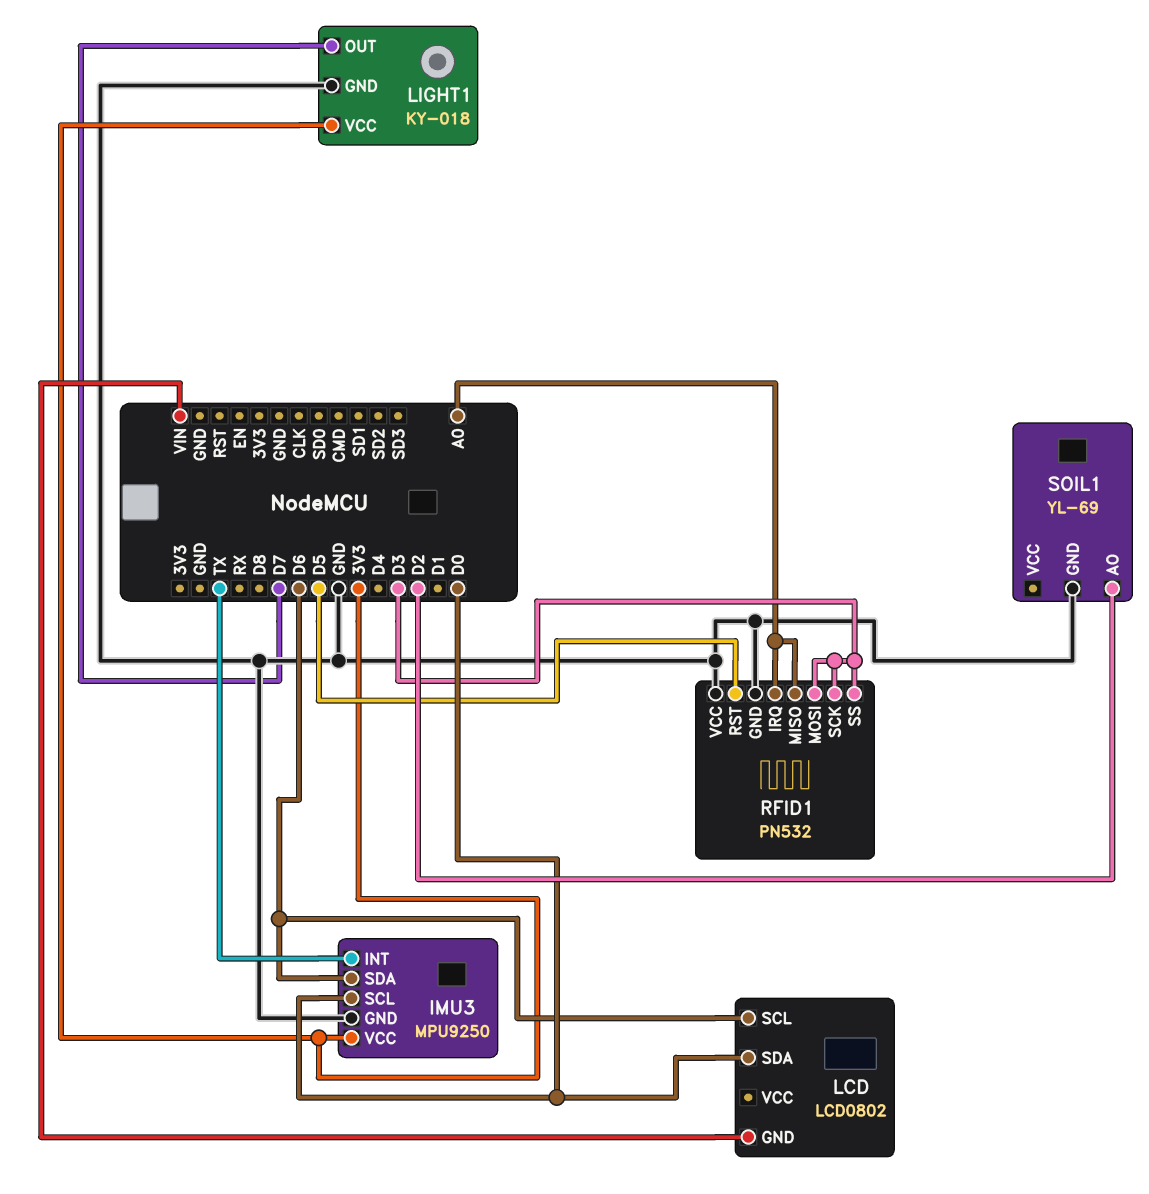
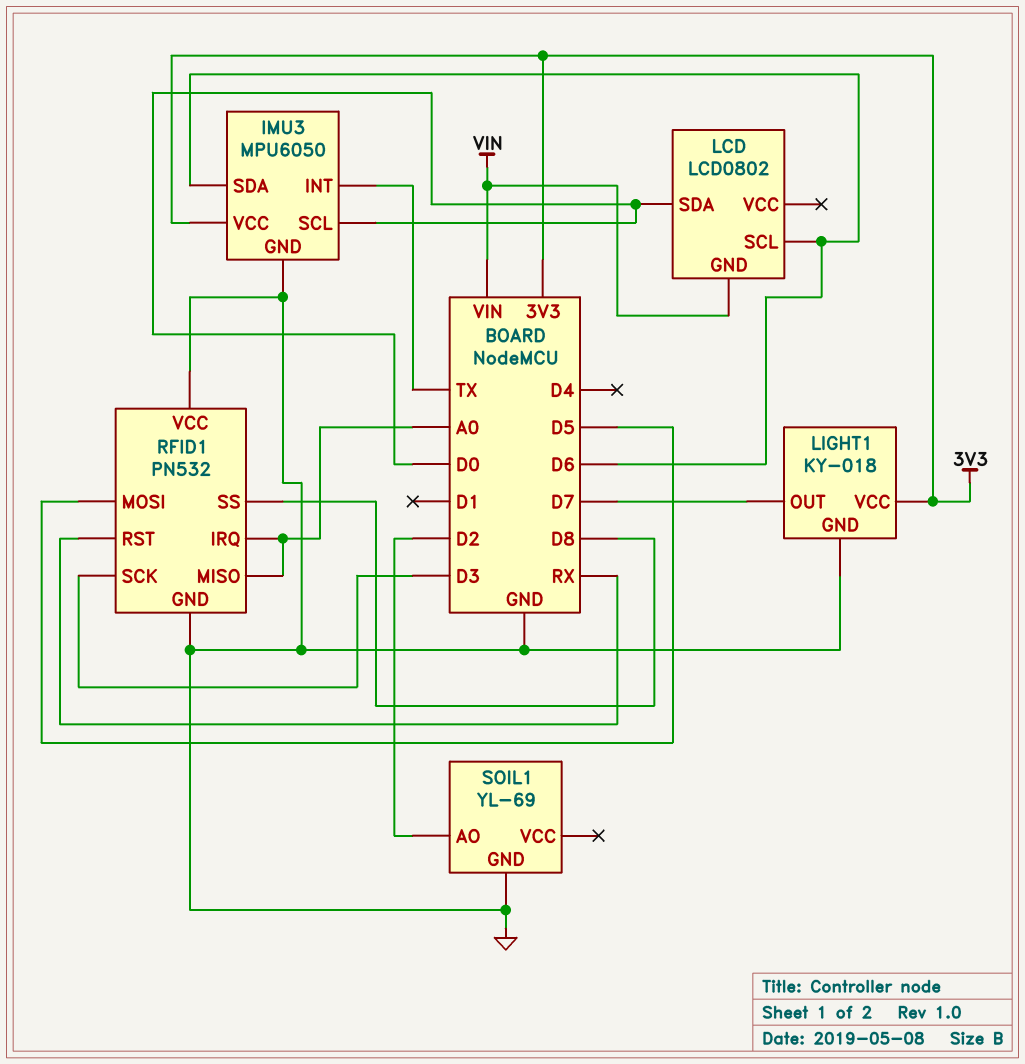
IMU3: MPU9250 -> MPU6050
RFID1 pin MOSI: D3 -> D5
RFID1 pin RST: D5 -> RX
RFID1 pin SS: D3 -> D8

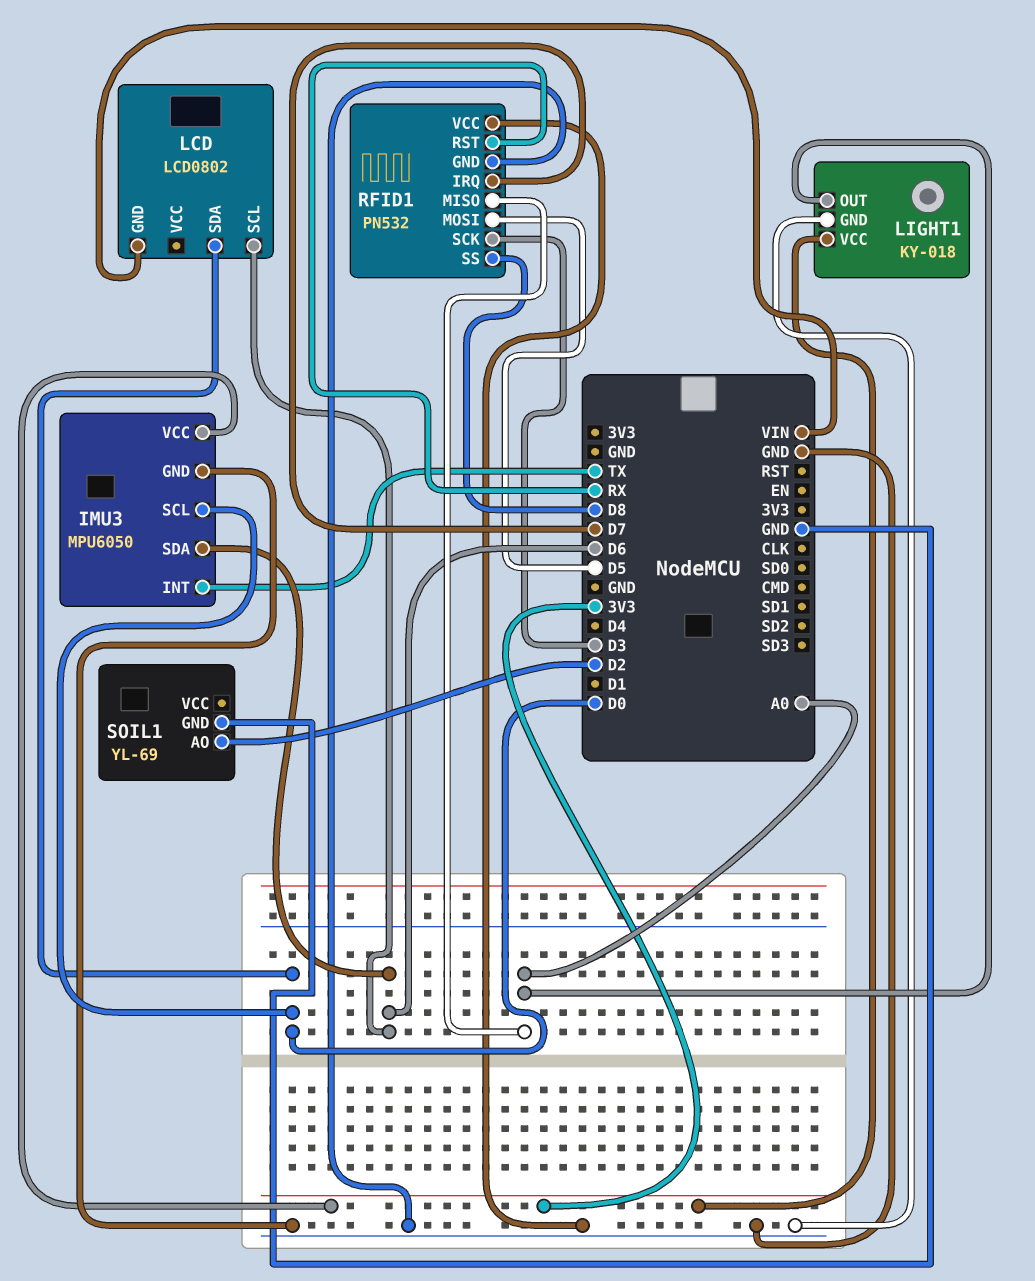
LIGHT1 pin OUT: D7 -> A0
RFID1 pin IRQ: A0 -> D7

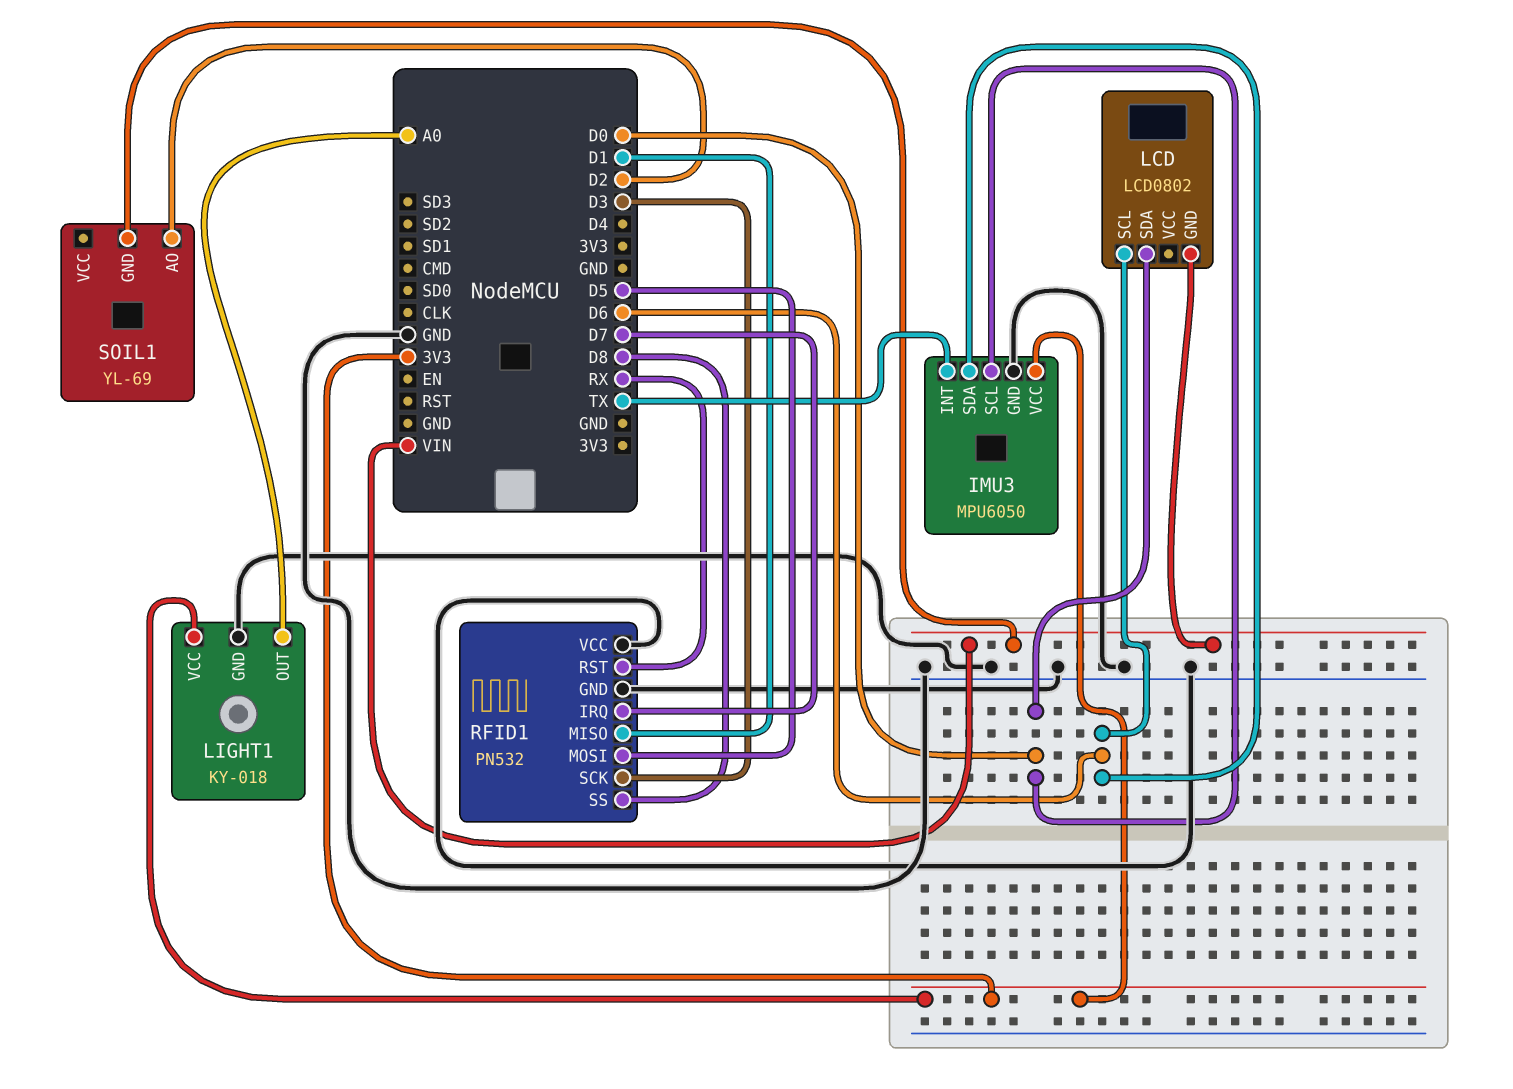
RFID1 pin MISO: A0 -> D1
SOIL1 pin GND: GND -> VIN

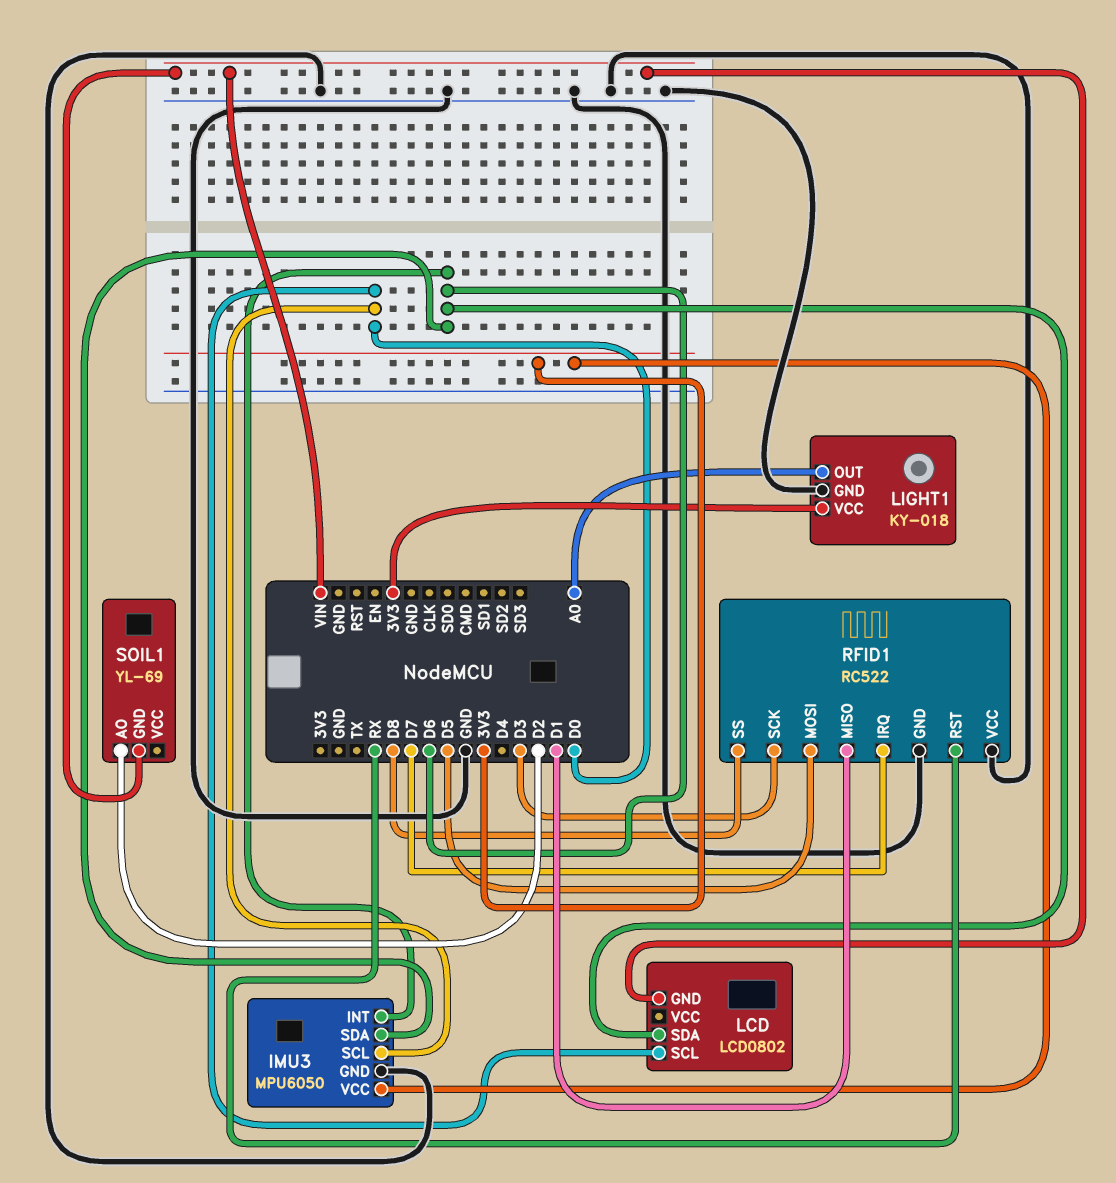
IMU3 pin INT: TX -> D6
LCD pin SCL: D6 -> D0
LCD pin SDA: D0 -> D6
RFID1: PN532 -> RC522

